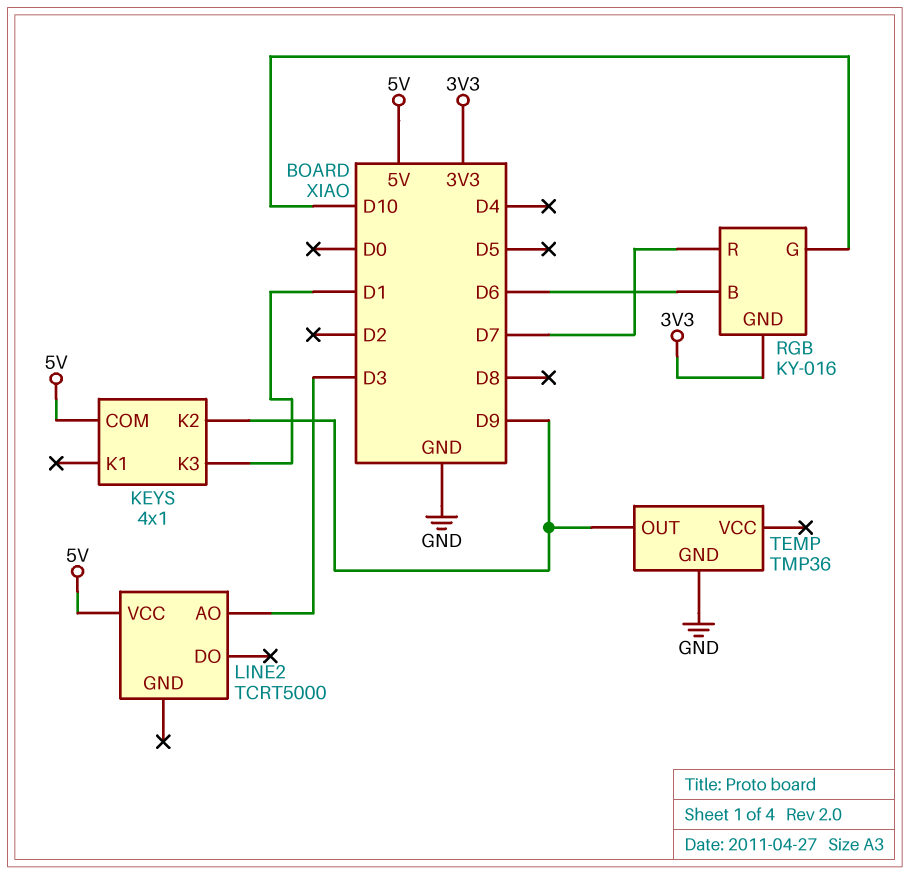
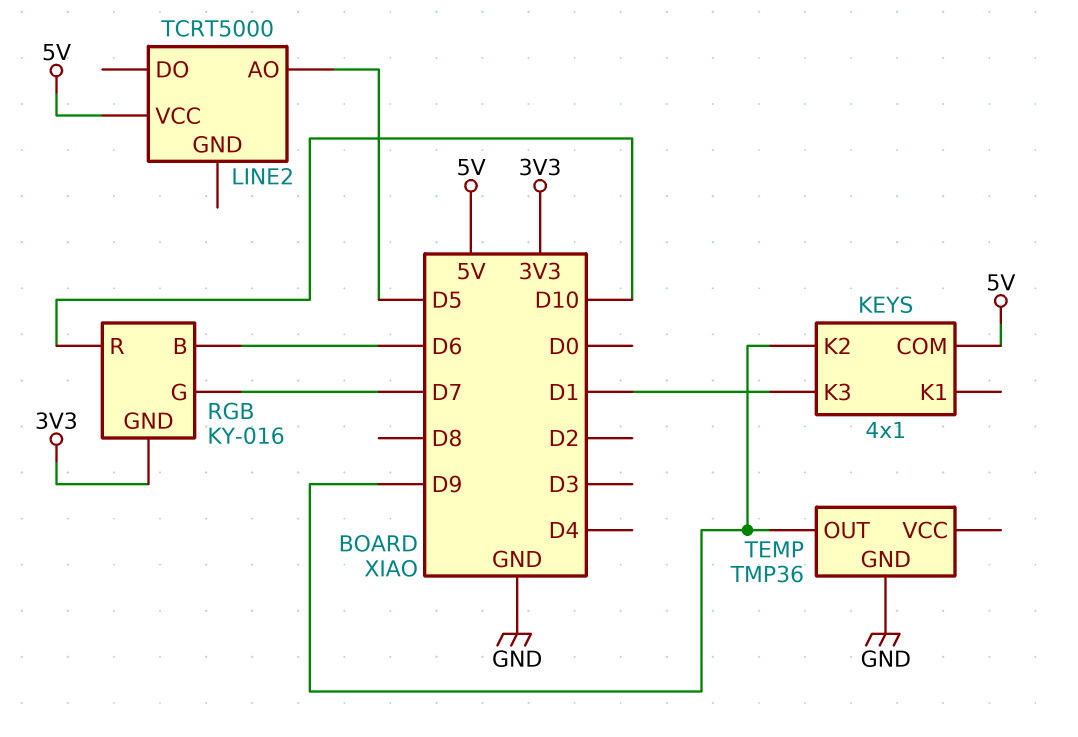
LINE2 pin AO: D3 -> D5
RGB pin G: D10 -> D7
RGB pin R: D7 -> D10

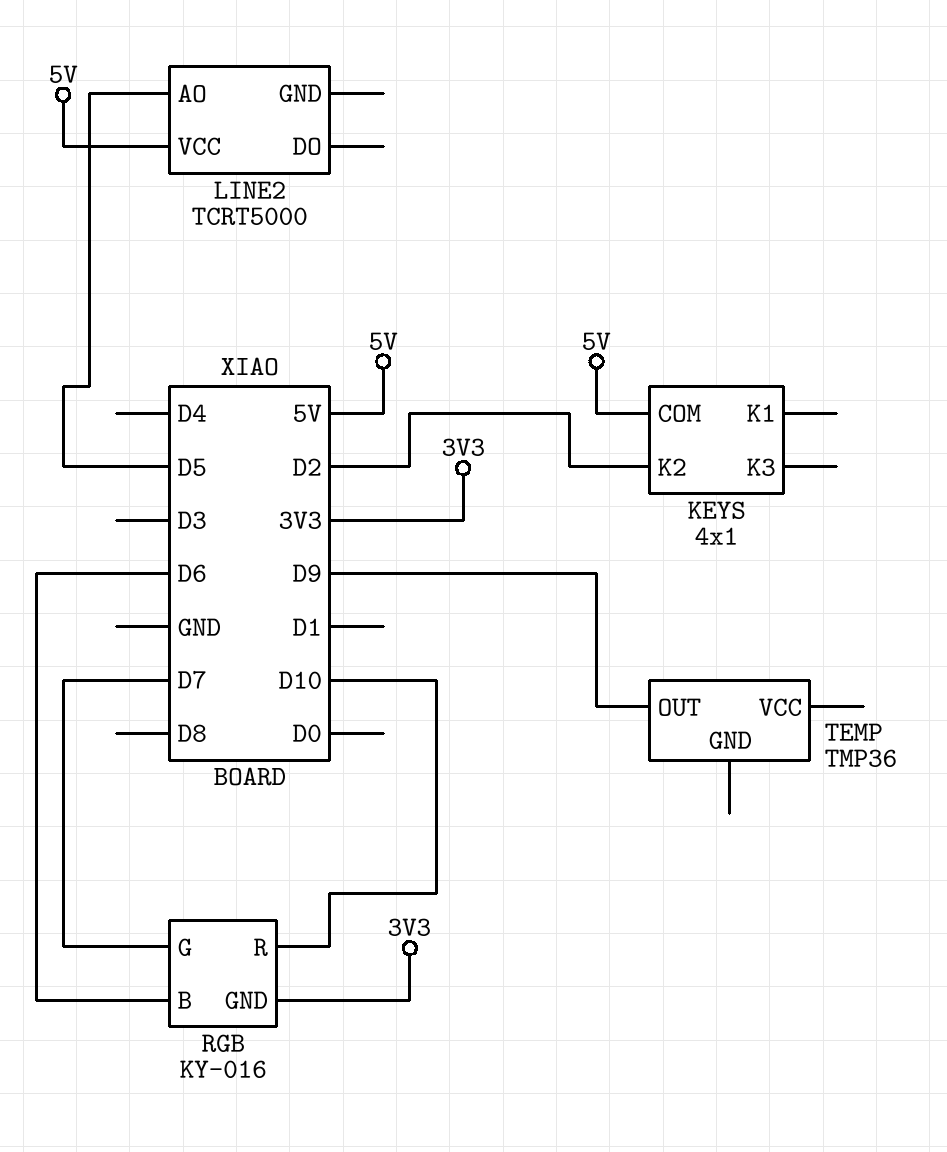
KEYS pin K2: D9 -> D2
KEYS pin K3: D1 -> none
TEMP pin GND: GND -> none

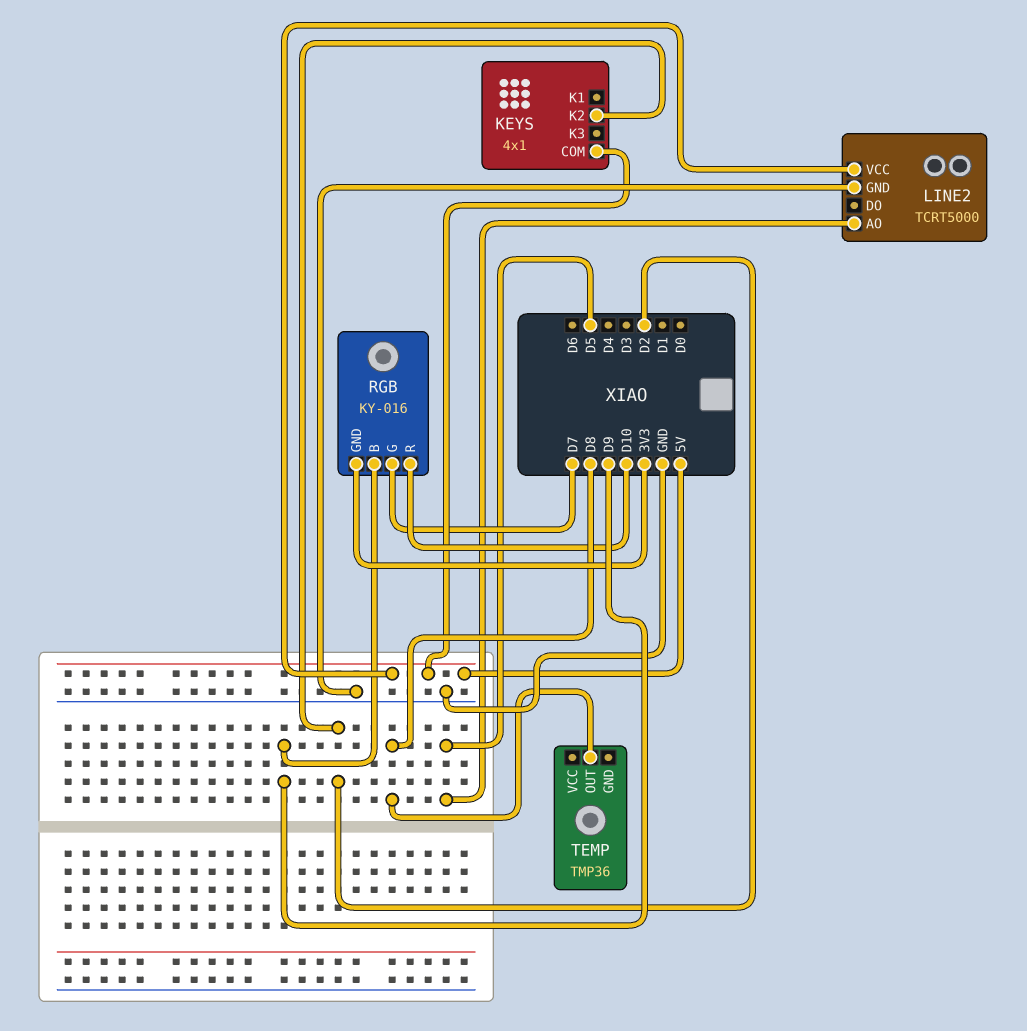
LINE2 pin GND: none -> GND
RGB pin B: D6 -> D9
TEMP pin OUT: D9 -> D8

